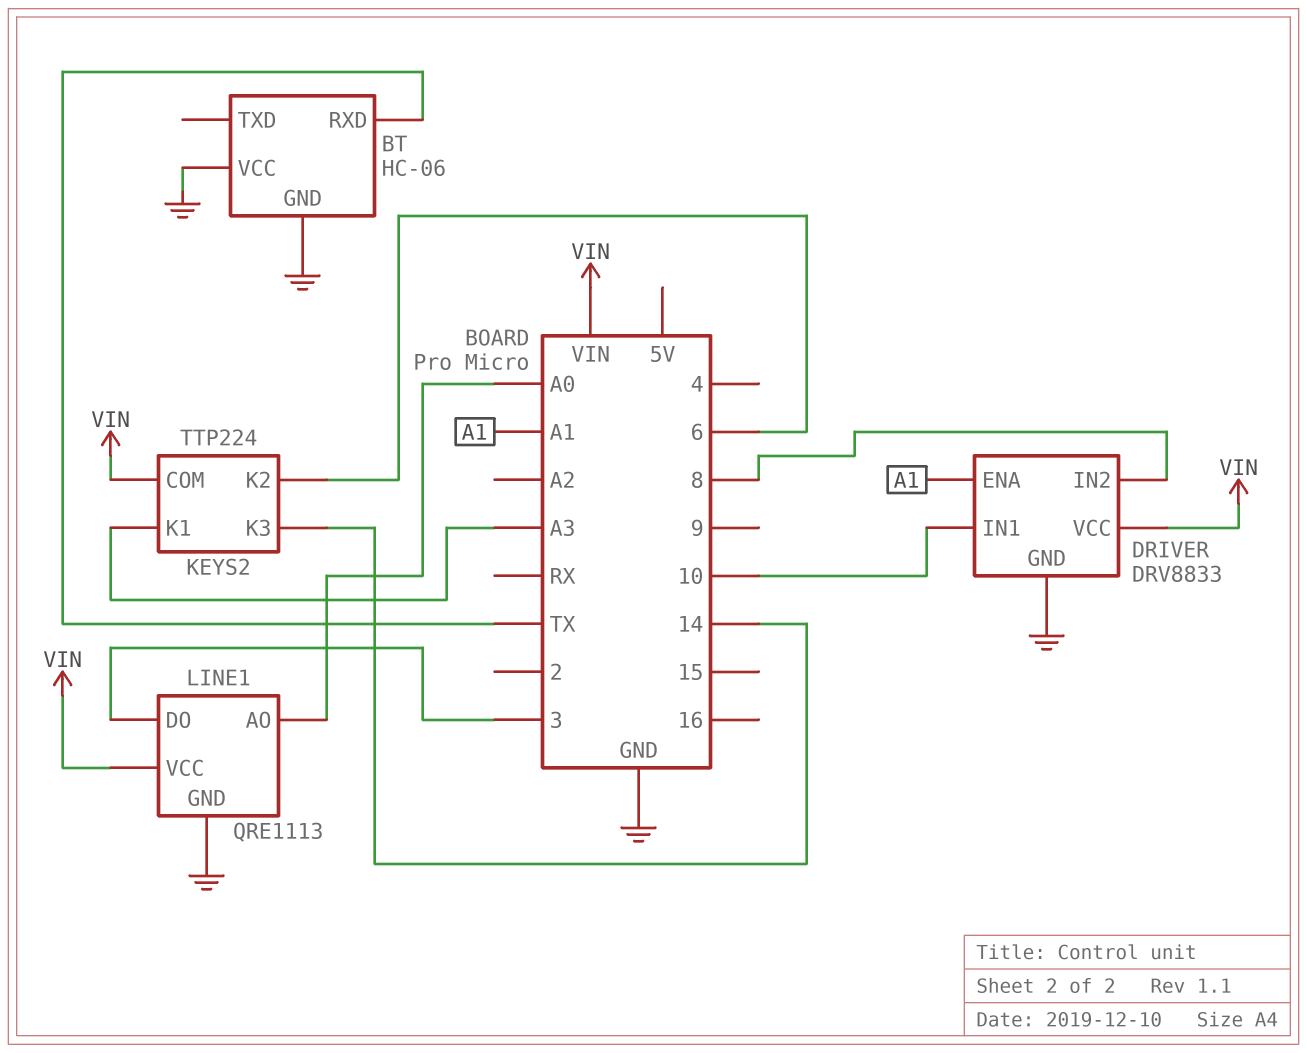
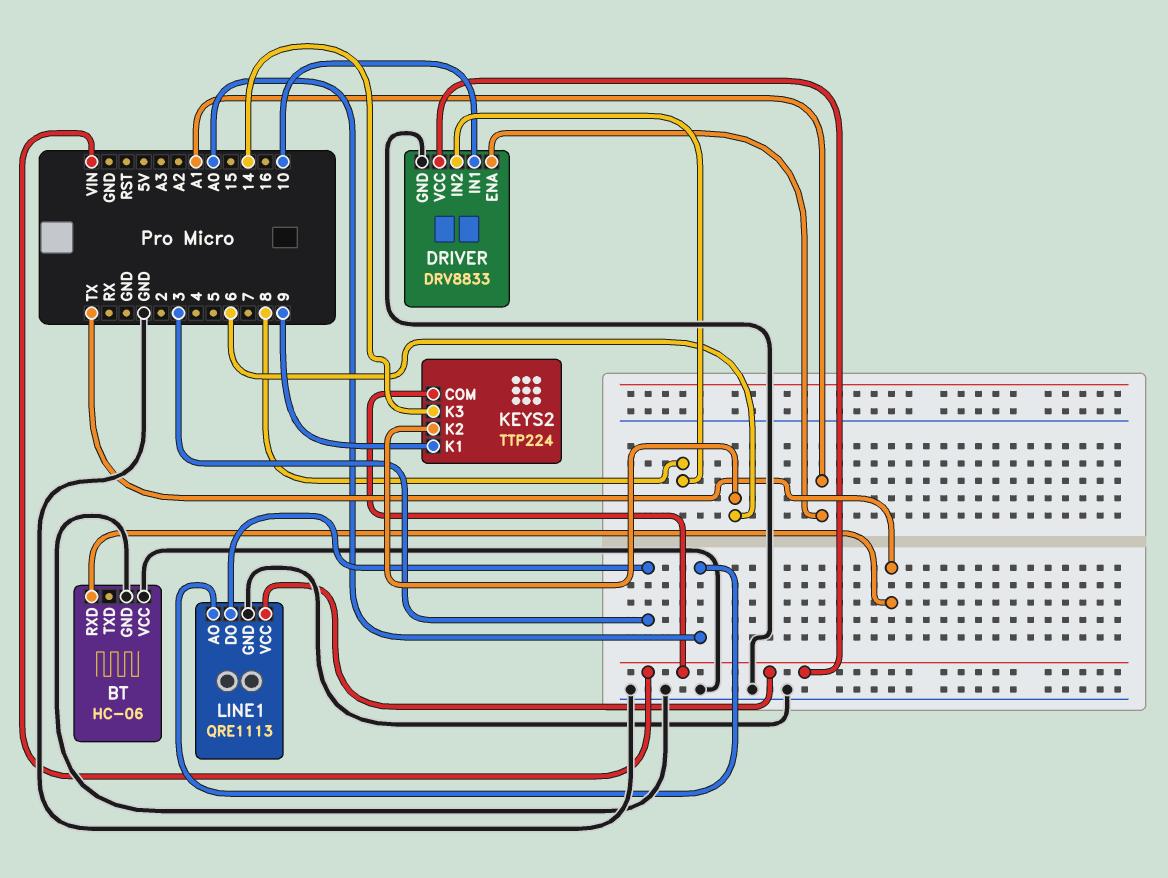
KEYS2 pin K1: A3 -> 9

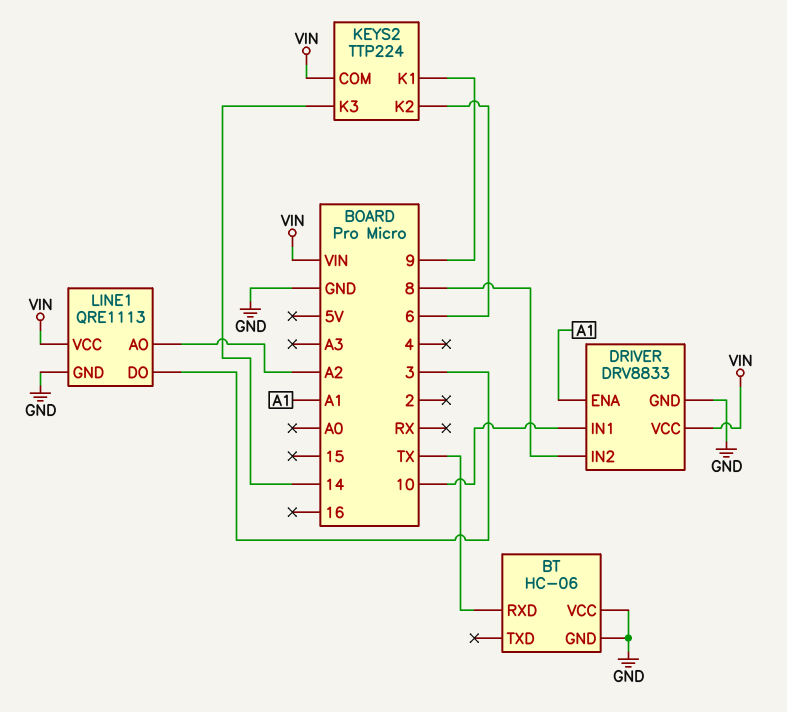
LINE1 pin AO: A0 -> A2

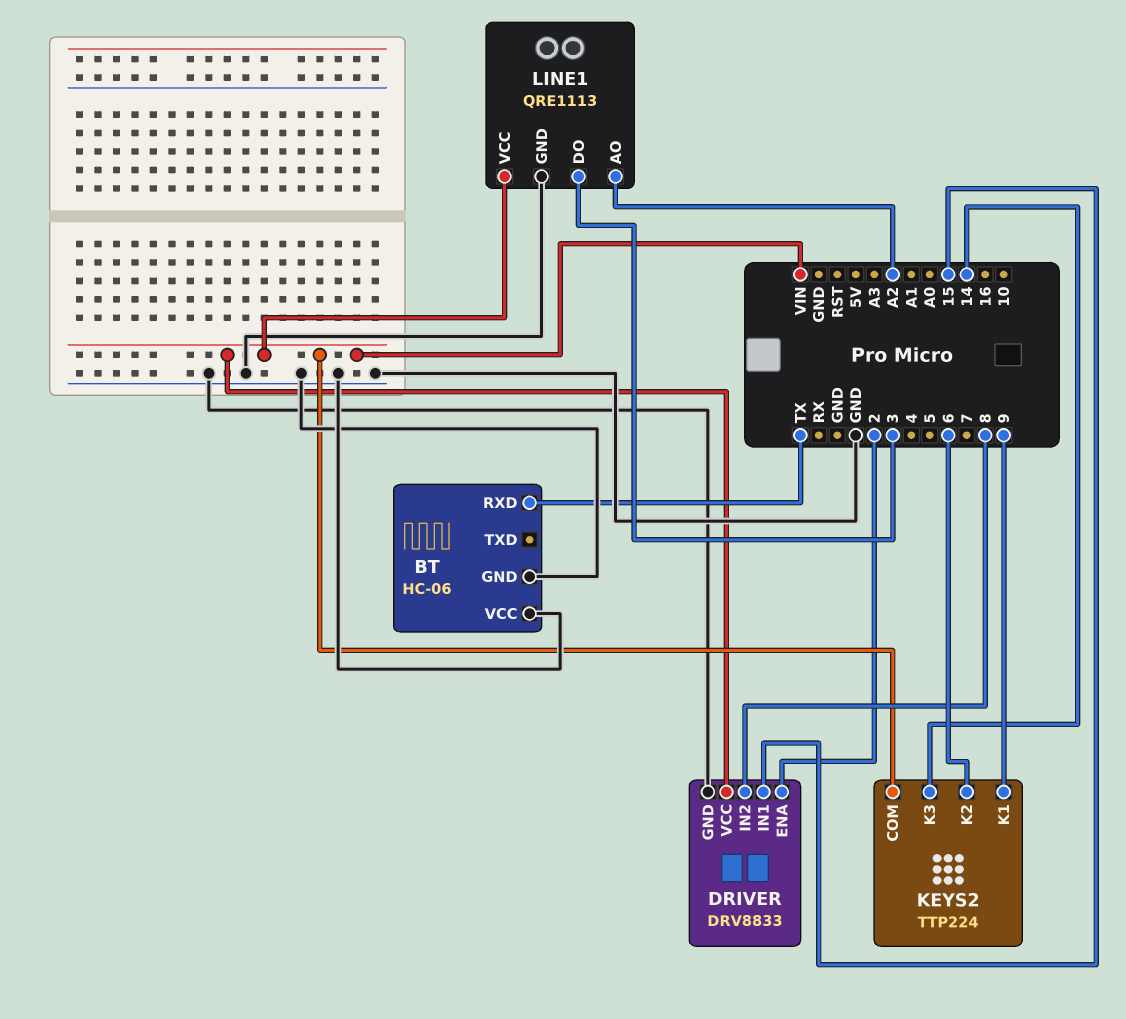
DRIVER pin ENA: A1 -> 2
DRIVER pin IN1: 10 -> 15

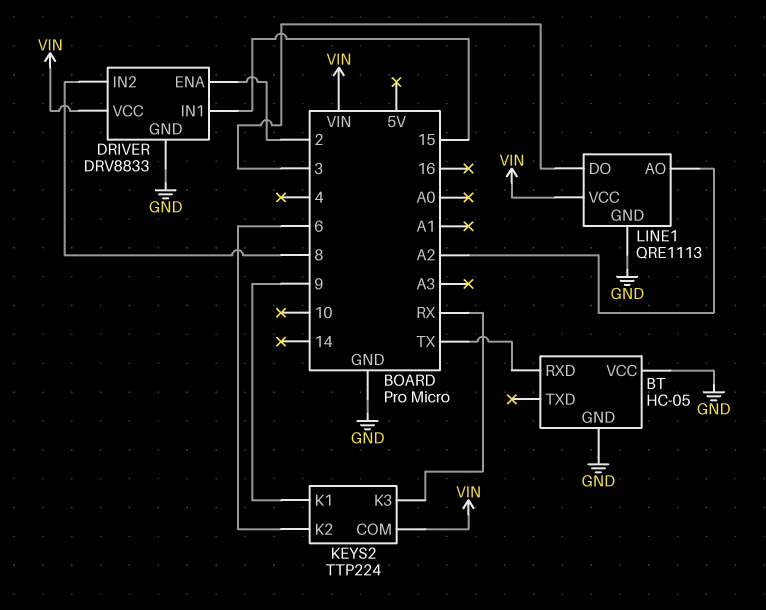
BT: HC-06 -> HC-05
KEYS2 pin K3: 14 -> RX

